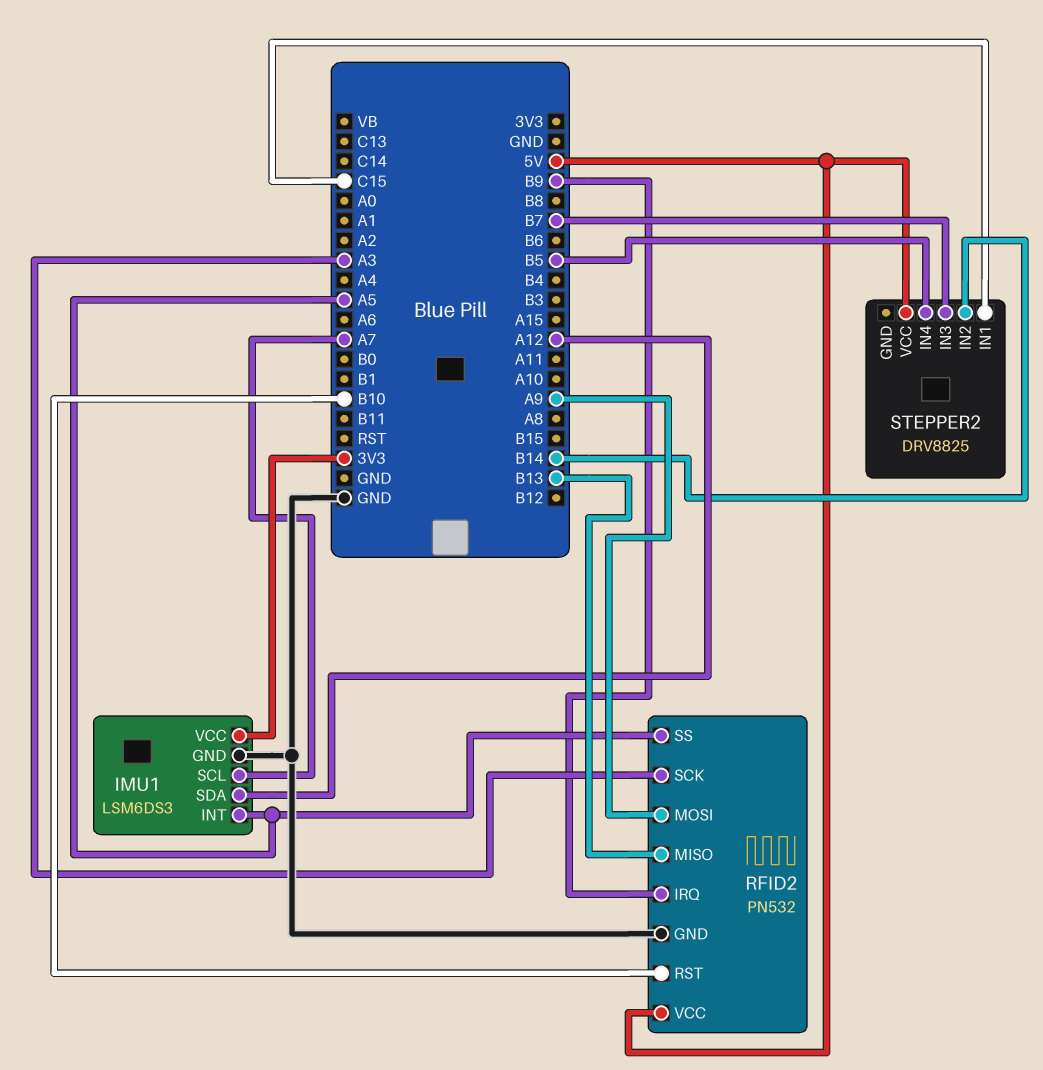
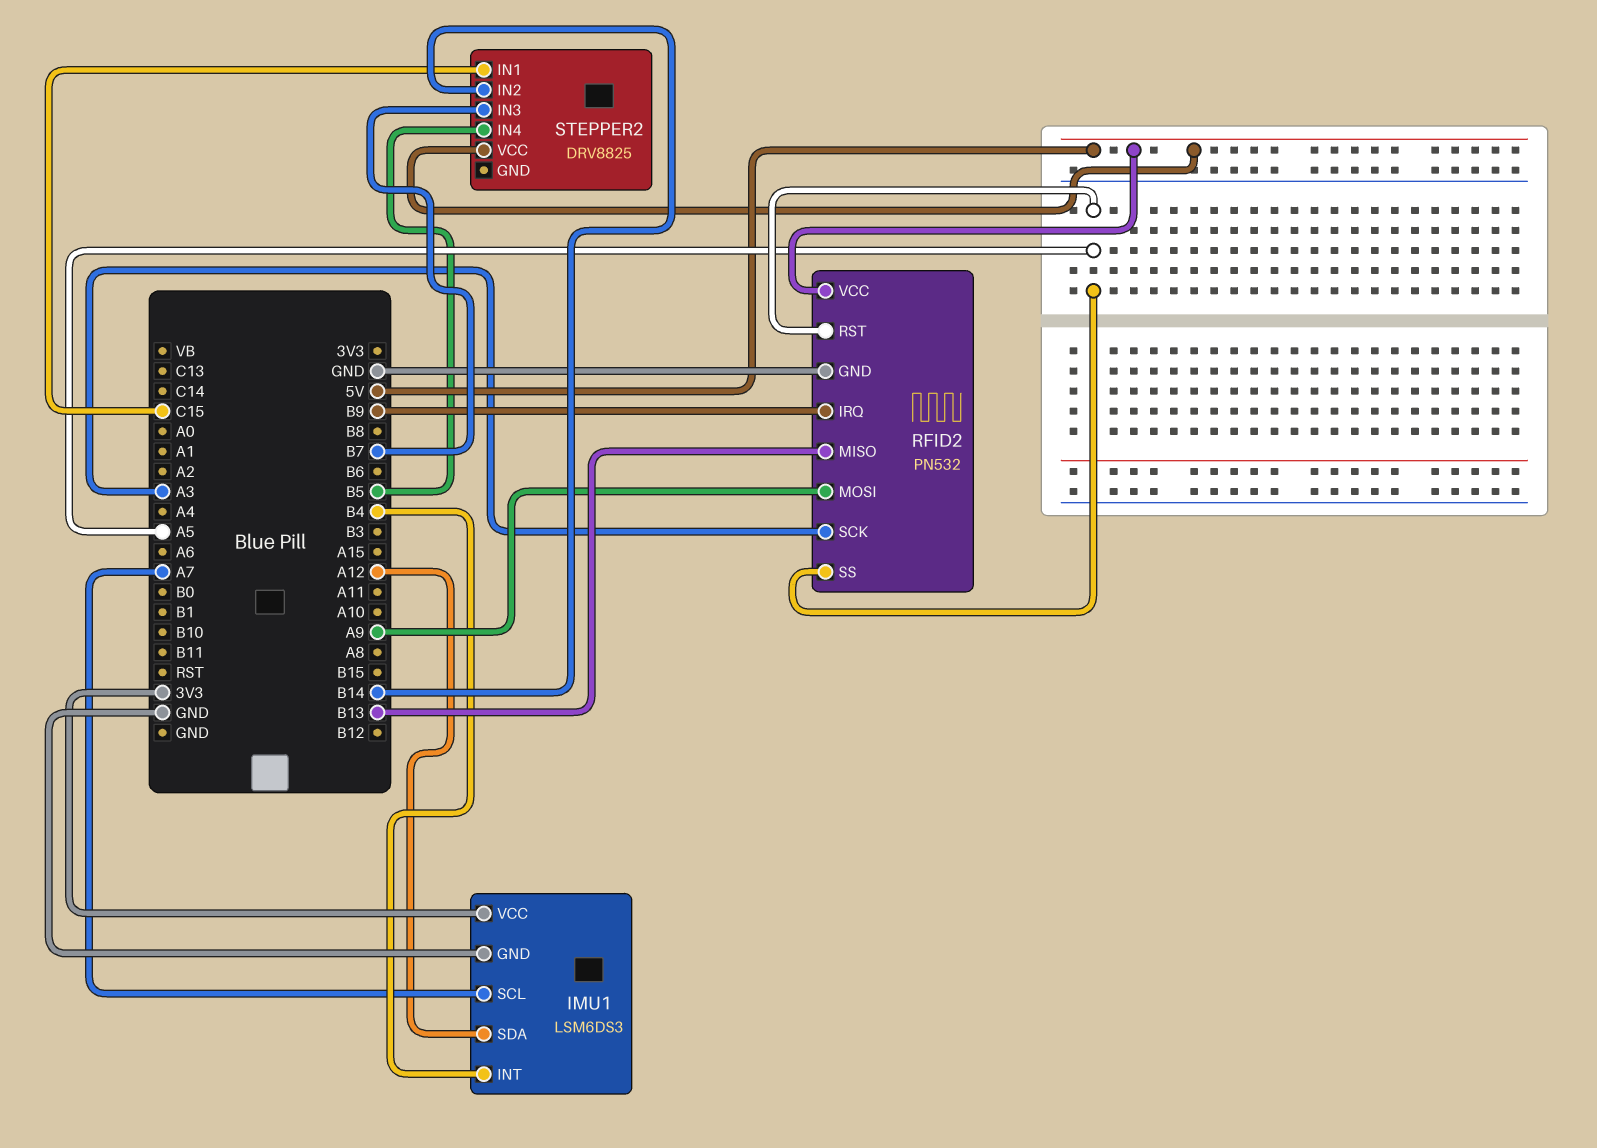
IMU1 pin INT: A5 -> B4
RFID2 pin RST: B10 -> A5

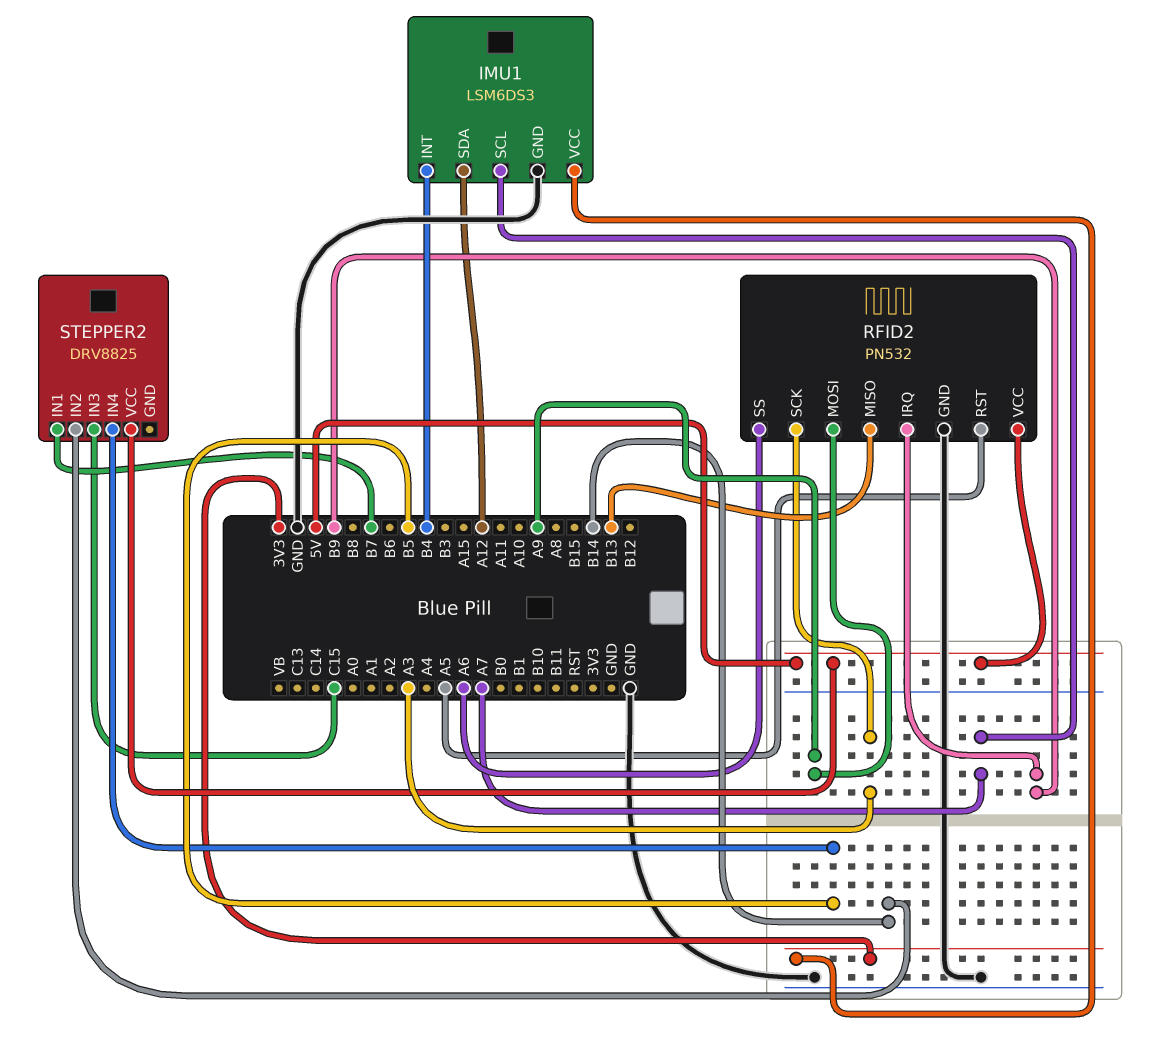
RFID2 pin SS: A5 -> A6
STEPPER2 pin IN1: C15 -> B7
STEPPER2 pin IN3: B7 -> C15

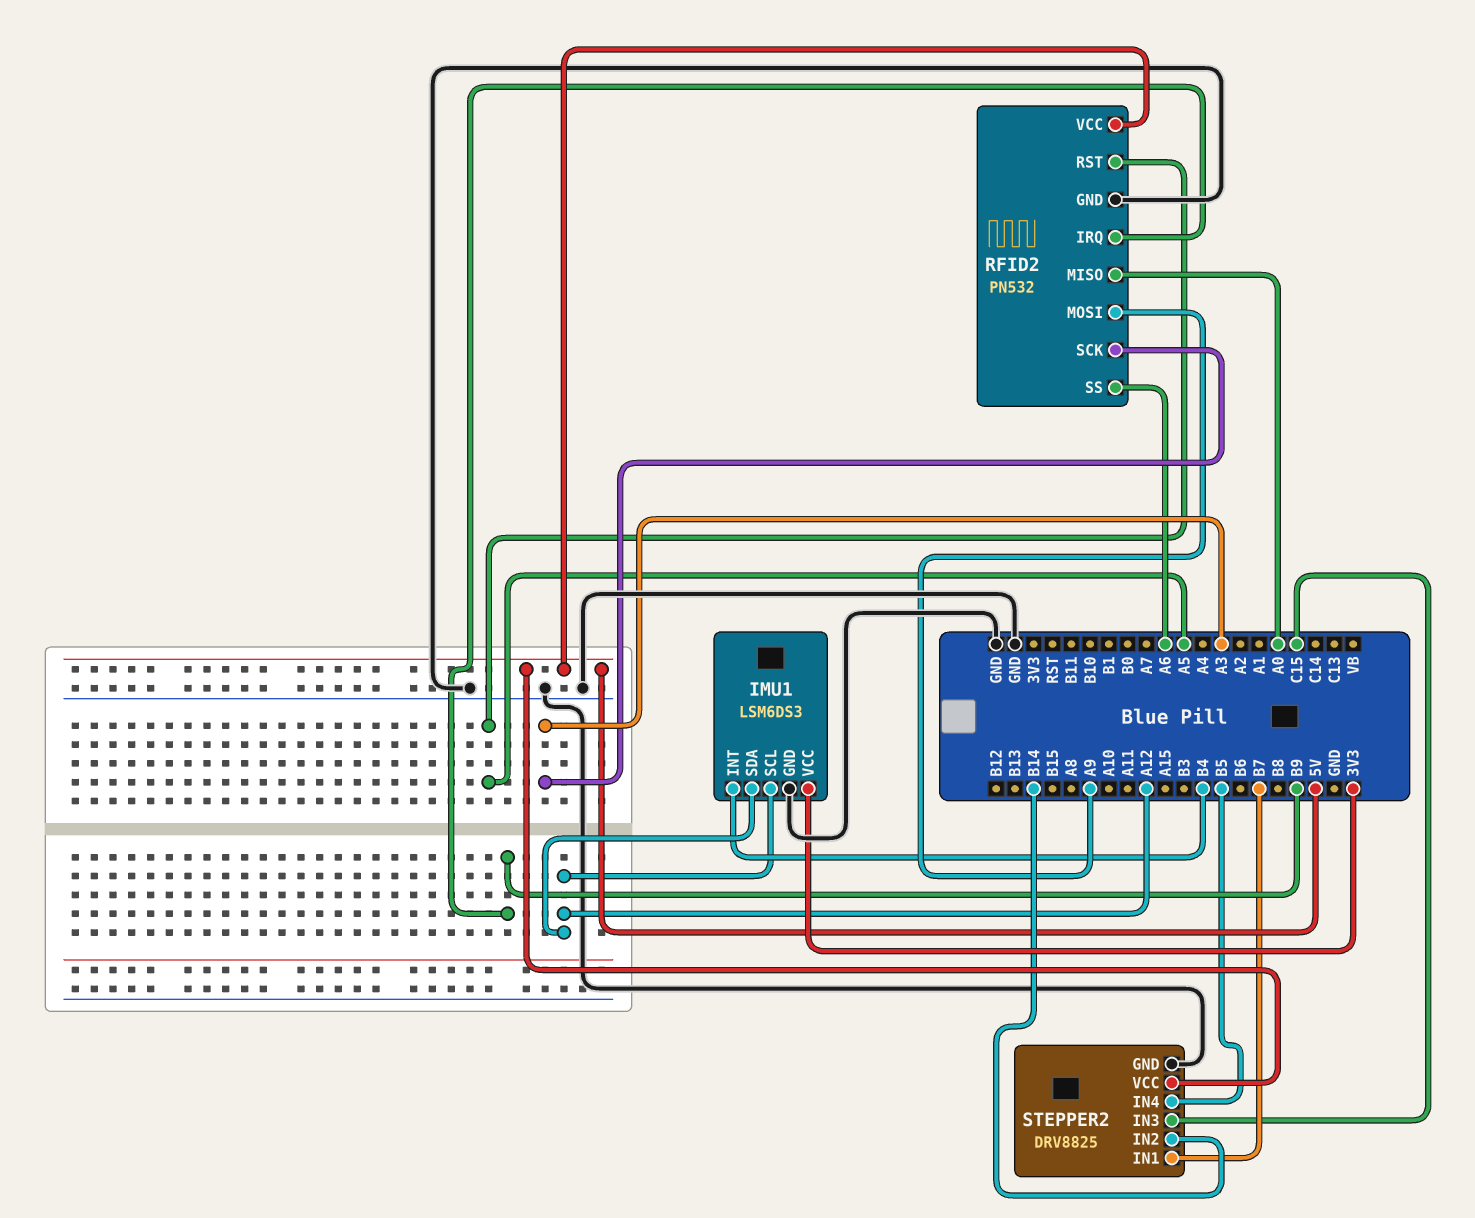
IMU1 pin SCL: A7 -> A12
RFID2 pin MISO: B13 -> A0
STEPPER2 pin GND: none -> GND

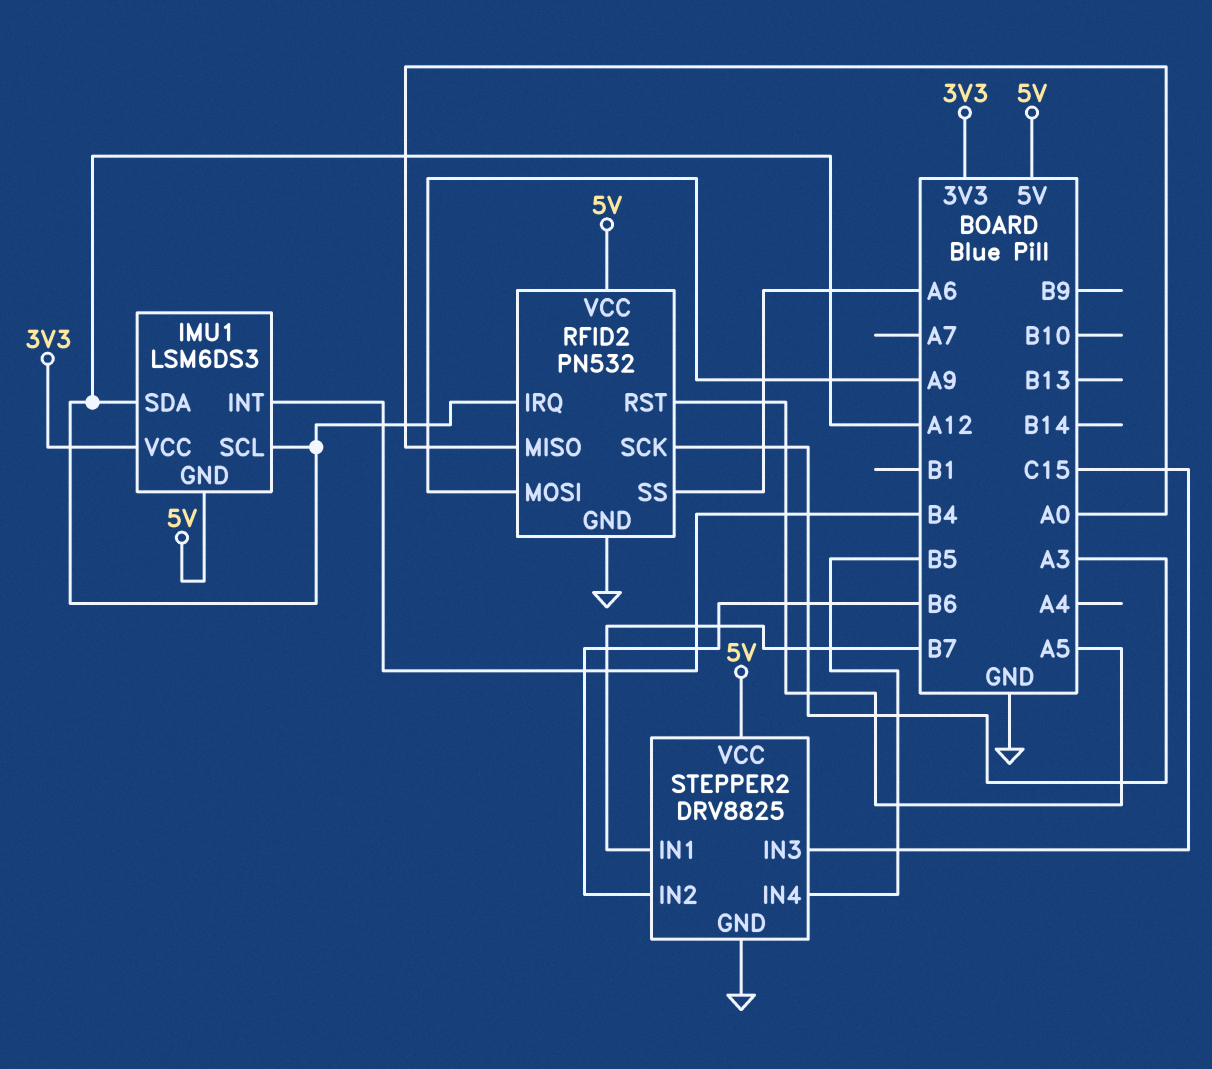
IMU1 pin GND: GND -> 5V
RFID2 pin IRQ: B9 -> A12
STEPPER2 pin IN2: B14 -> B6

